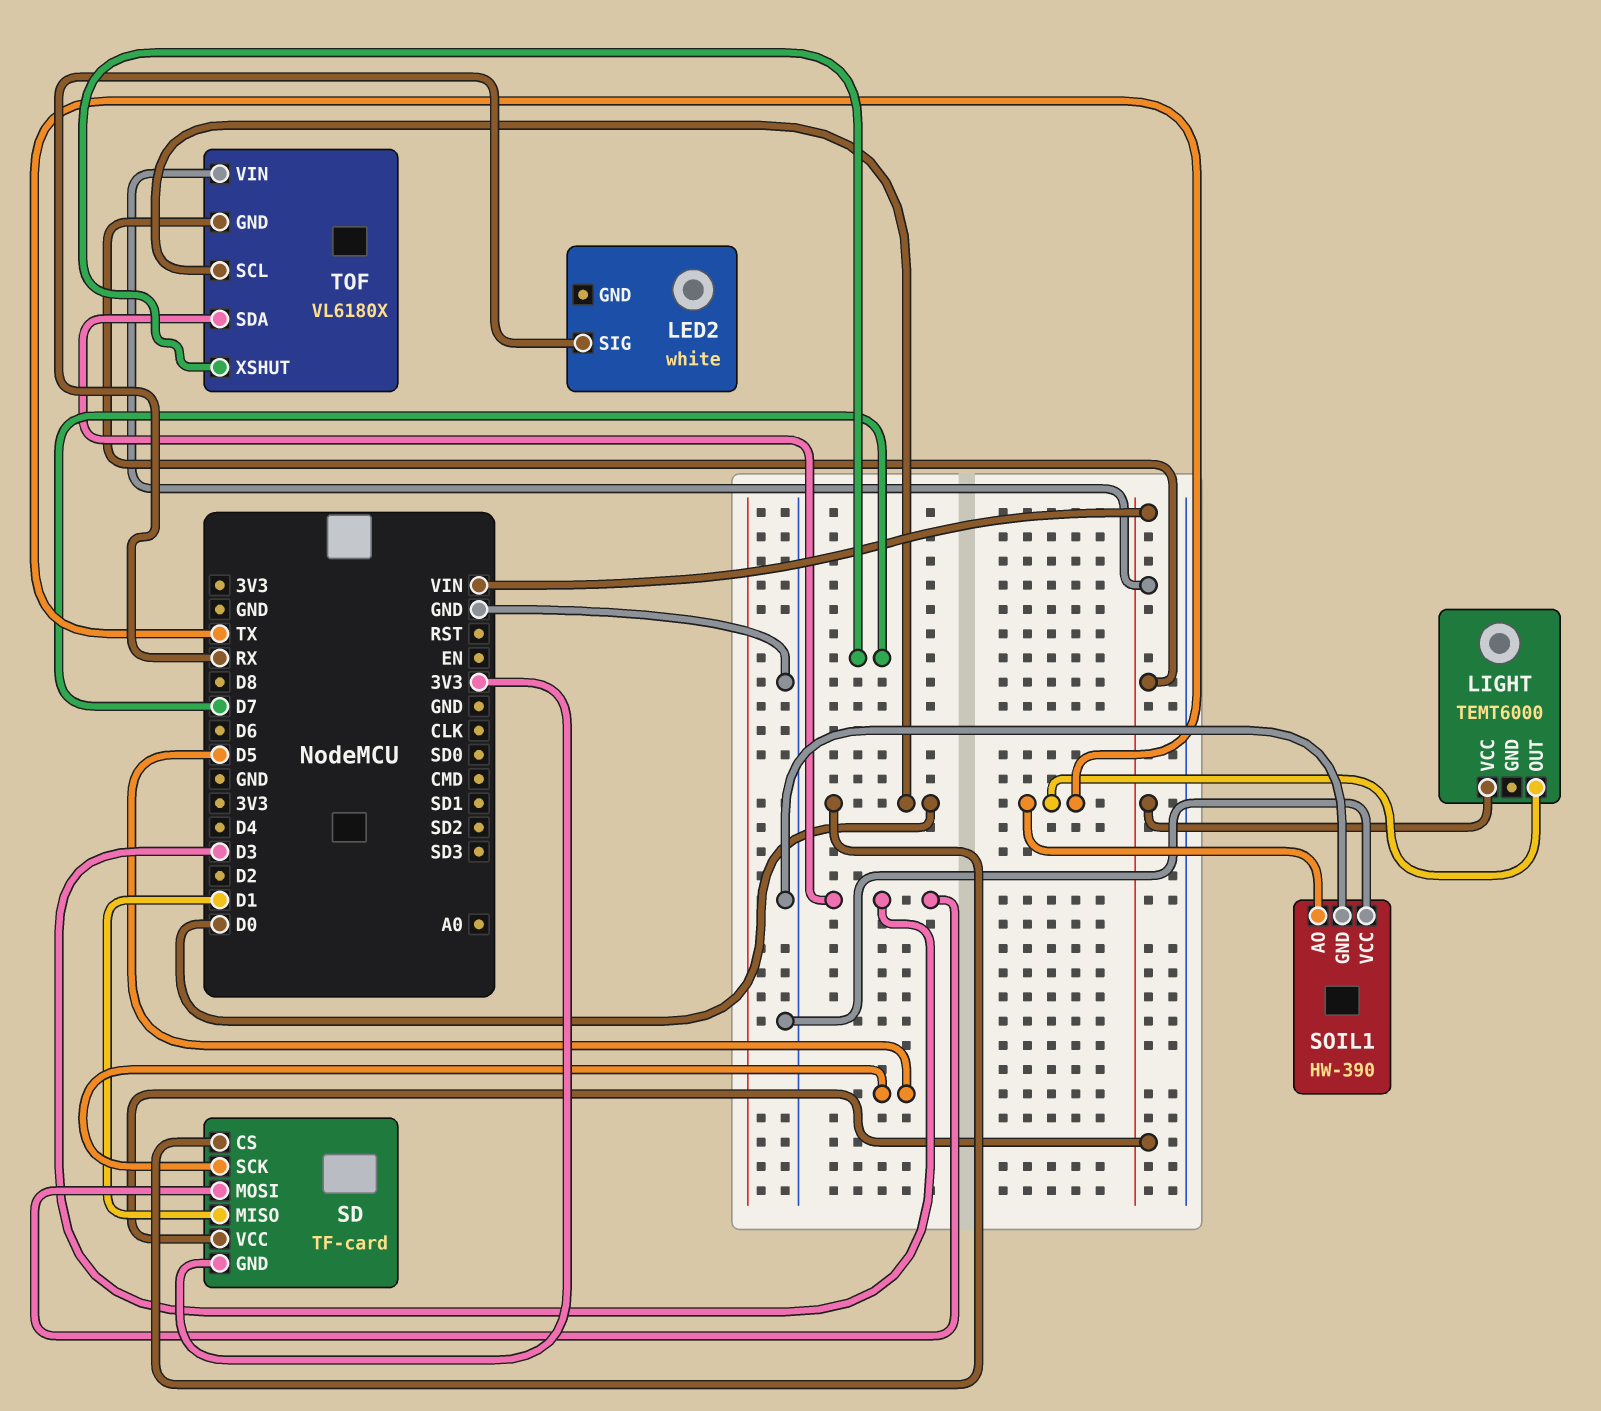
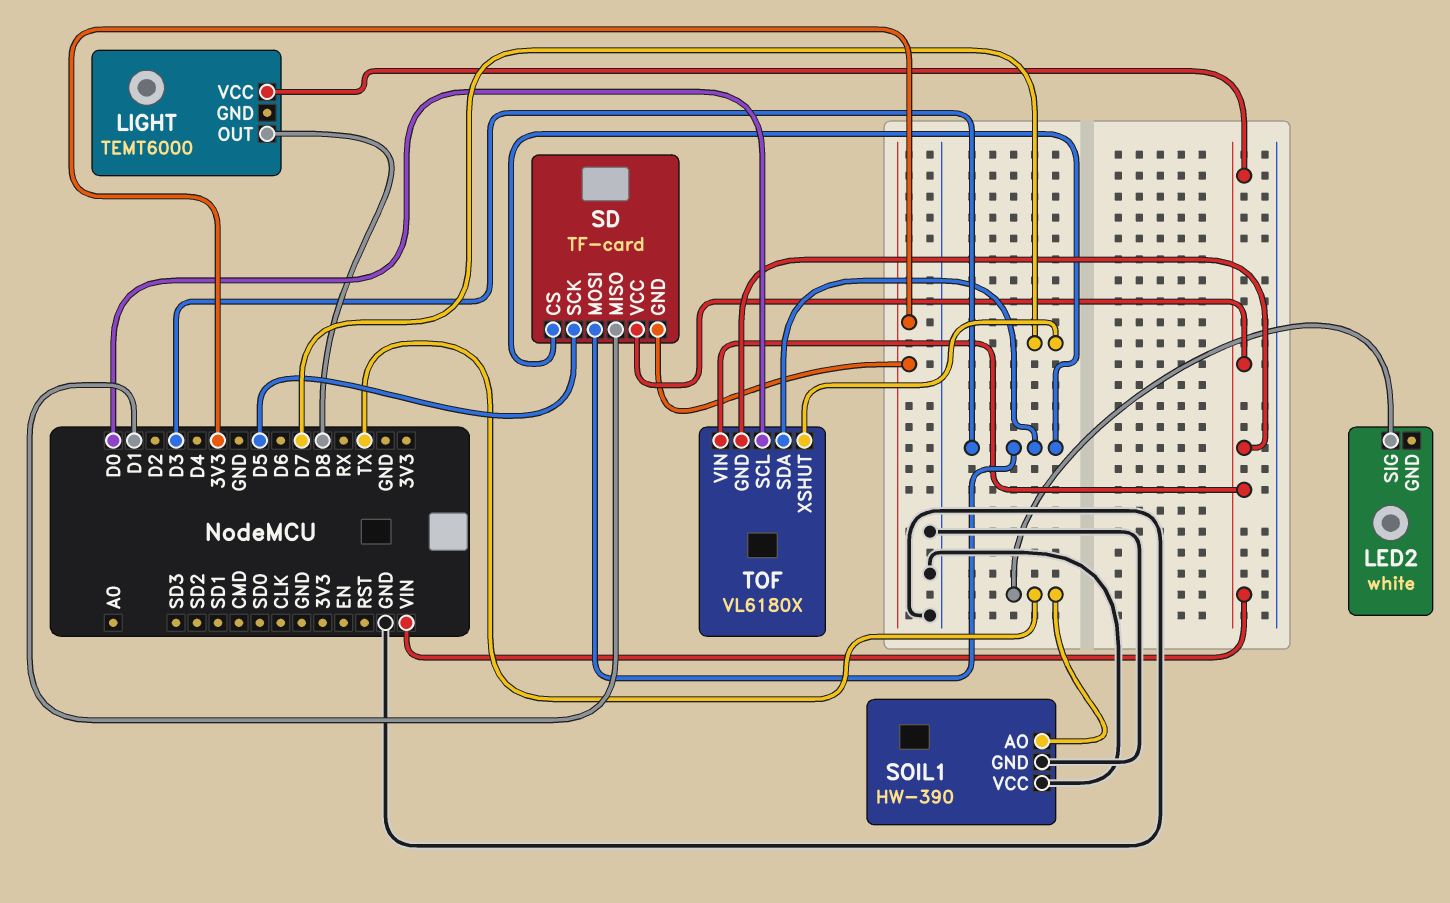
LED2 pin SIG: RX -> TX
LIGHT pin OUT: TX -> D8
SD pin CS: D0 -> D3

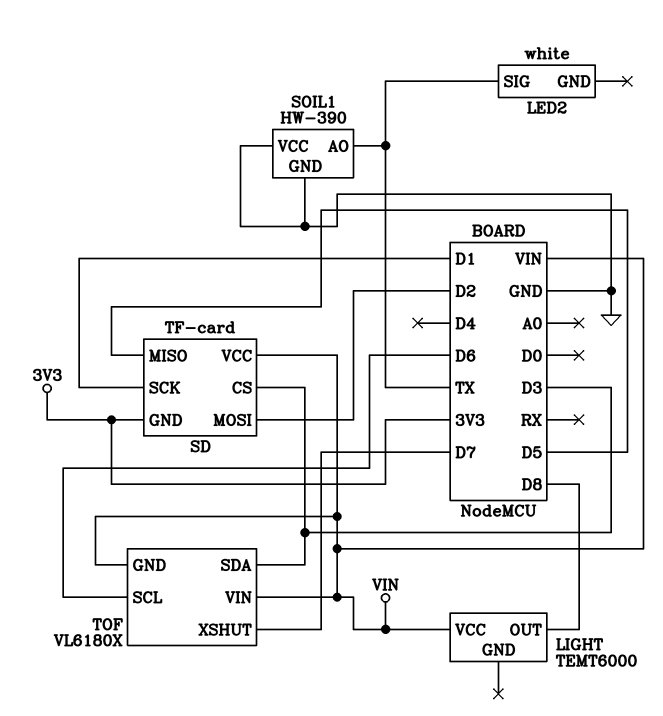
SD pin MISO: D1 -> D5
SD pin MOSI: D3 -> D2
SD pin SCK: D5 -> D1
TOF pin SCL: D0 -> D6

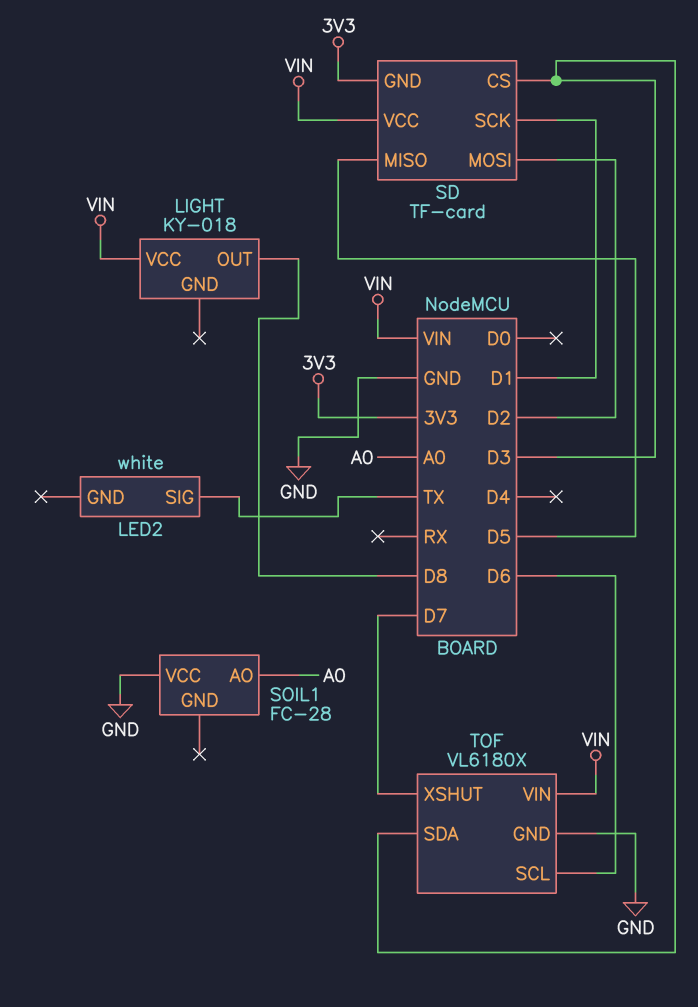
LIGHT: TEMT6000 -> KY-018
SOIL1: HW-390 -> FC-28
SOIL1 pin AO: TX -> A0
SOIL1 pin GND: GND -> none
TOF pin GND: VIN -> GND

